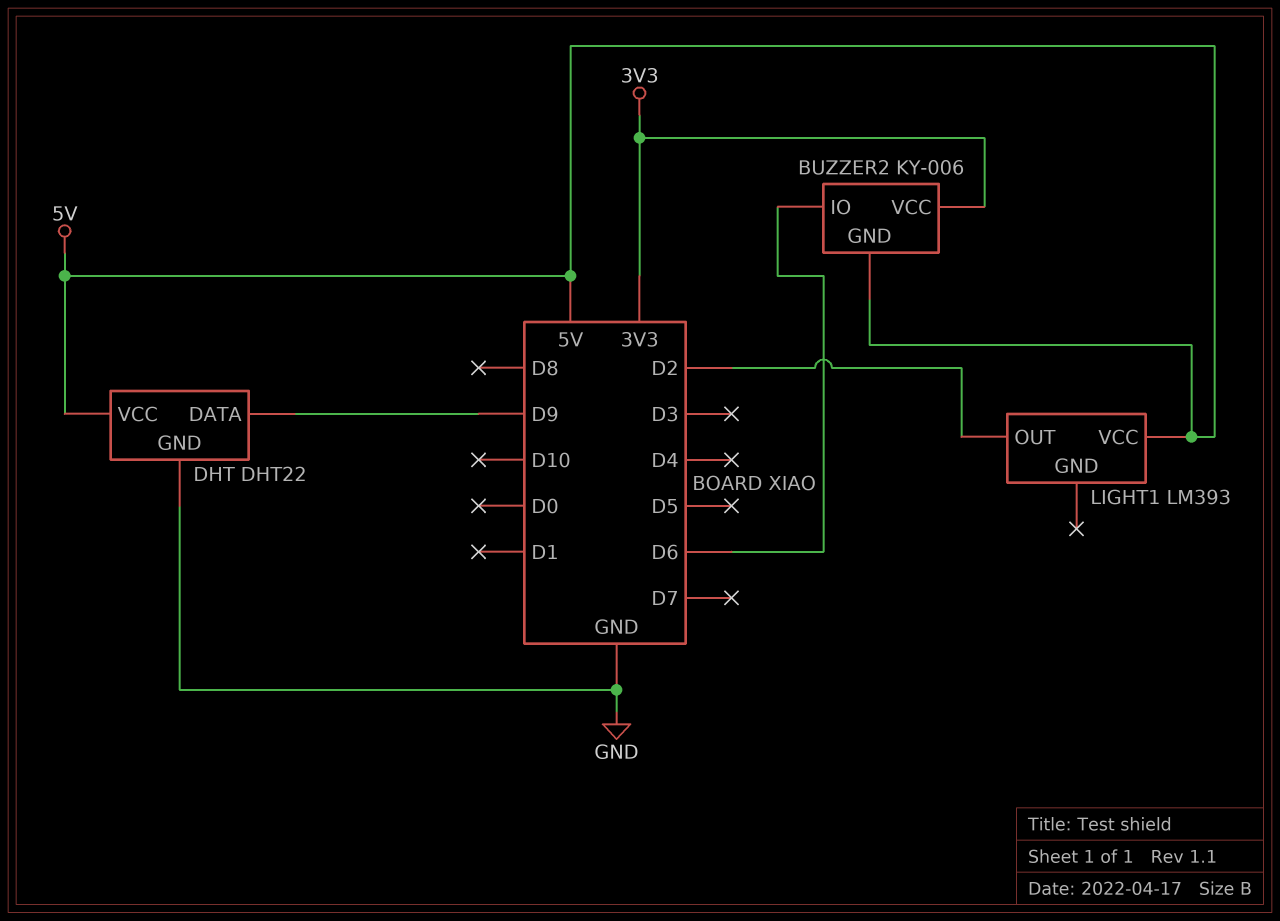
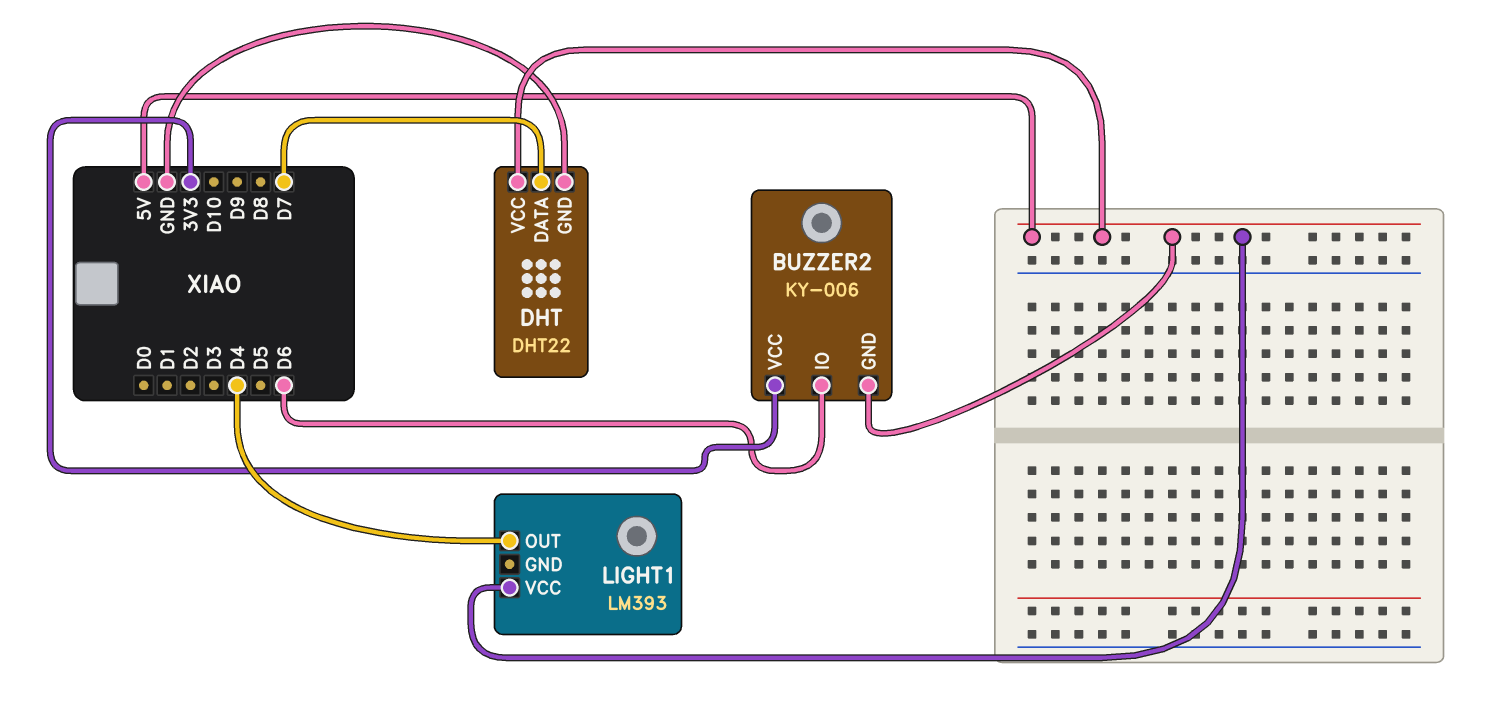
DHT pin DATA: D9 -> D7
LIGHT1 pin OUT: D2 -> D4

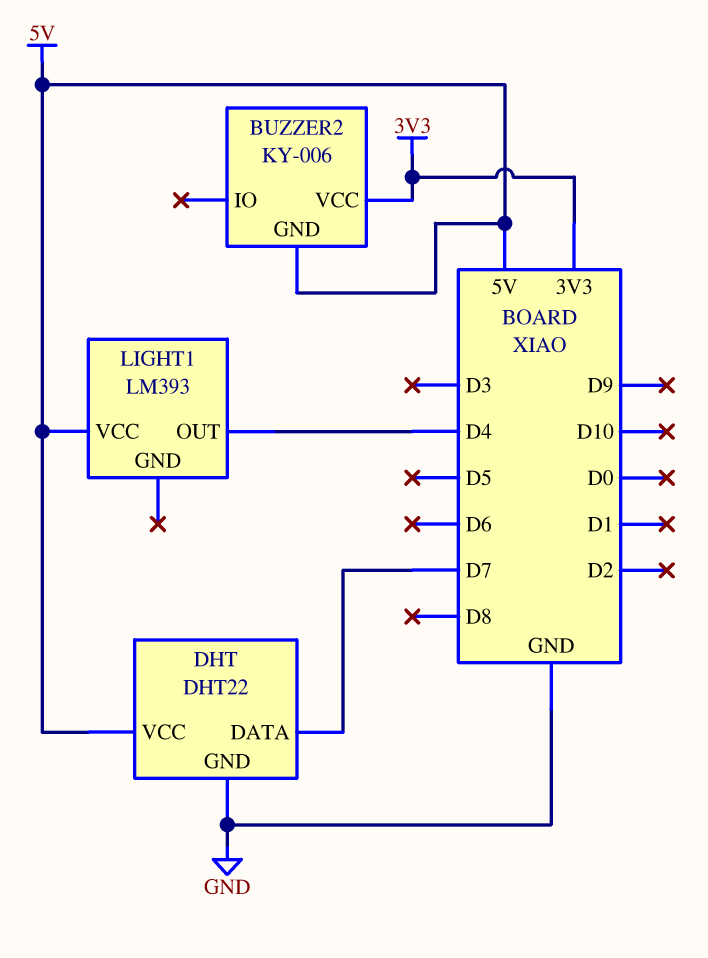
BUZZER2 pin IO: D6 -> none

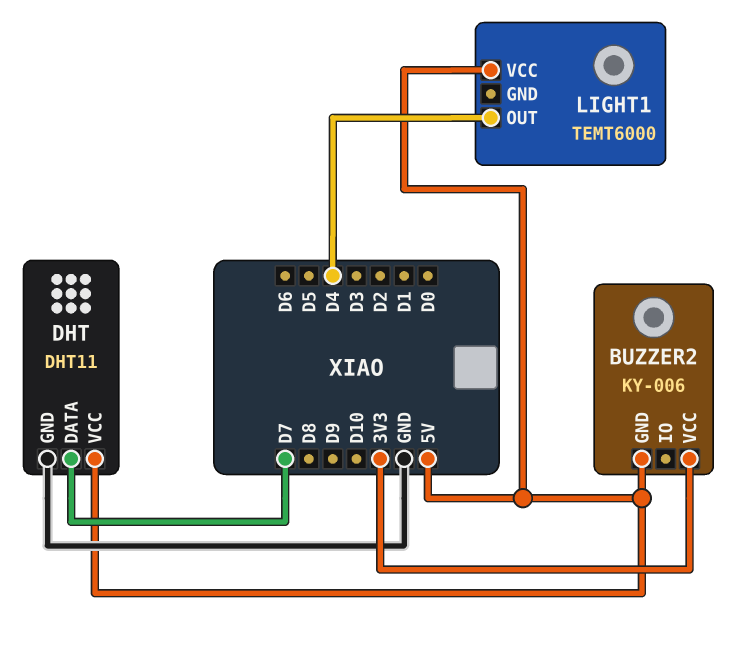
DHT: DHT22 -> DHT11
LIGHT1: LM393 -> TEMT6000

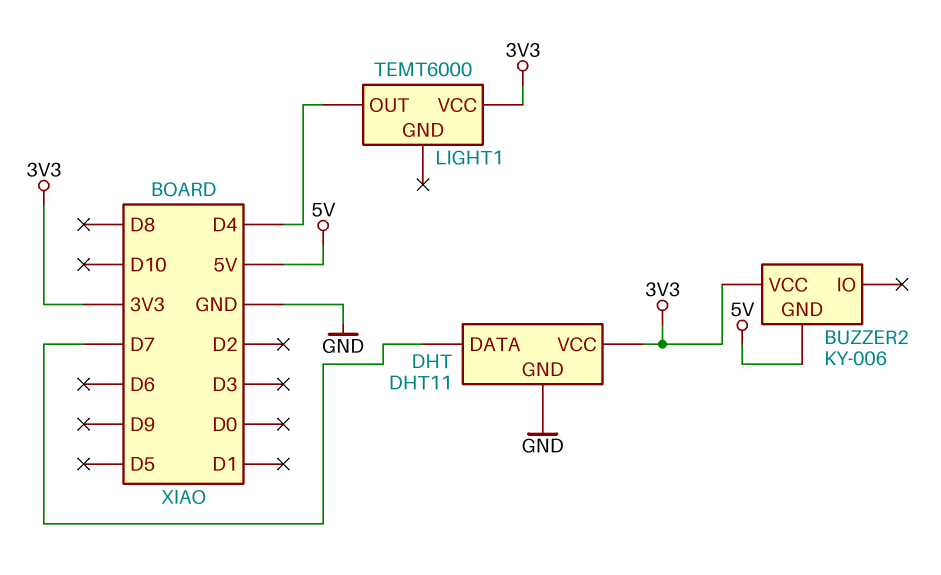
DHT pin VCC: 5V -> 3V3
LIGHT1 pin VCC: 5V -> 3V3

